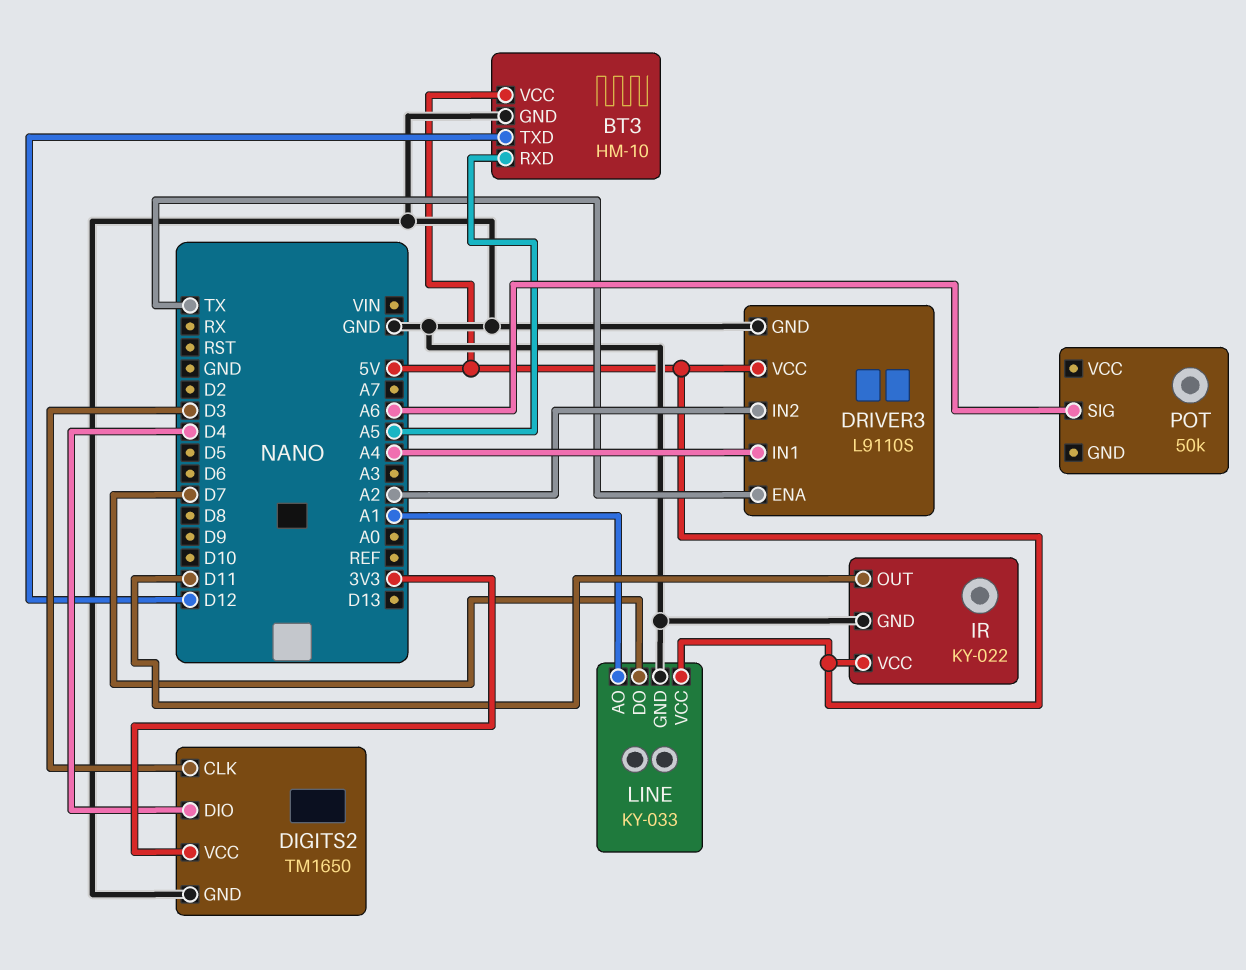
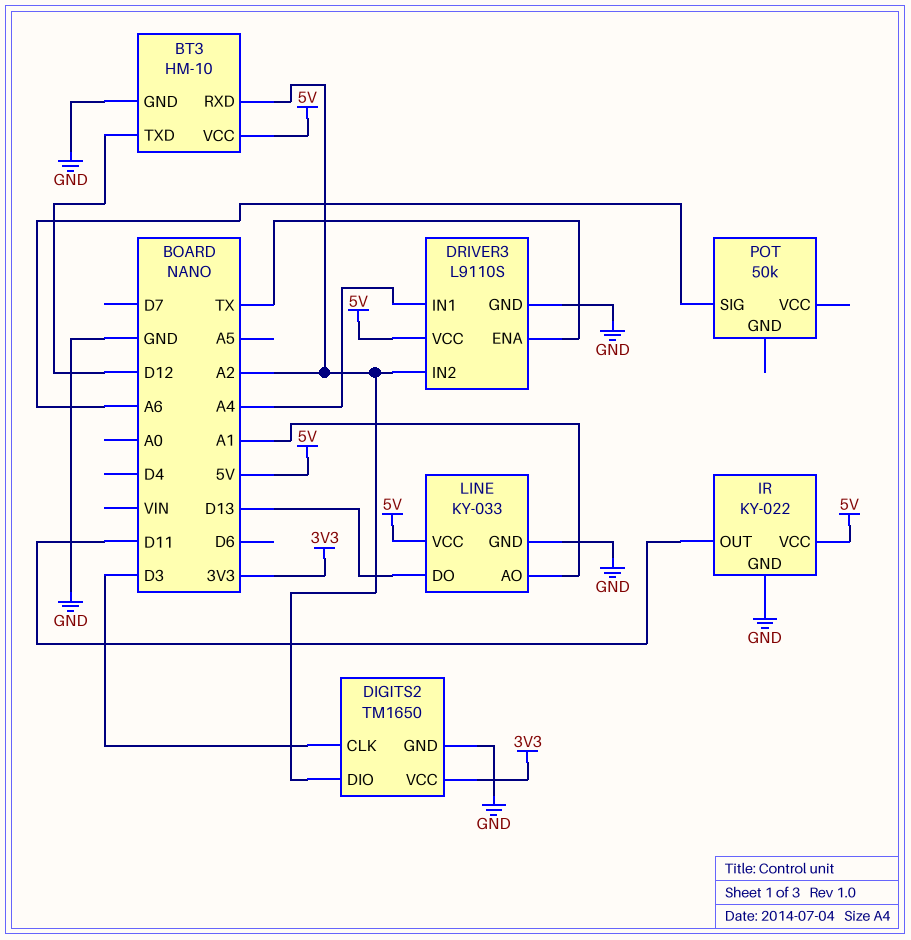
BT3 pin RXD: A5 -> A2
DIGITS2 pin DIO: D4 -> A2
LINE pin DO: D7 -> D13

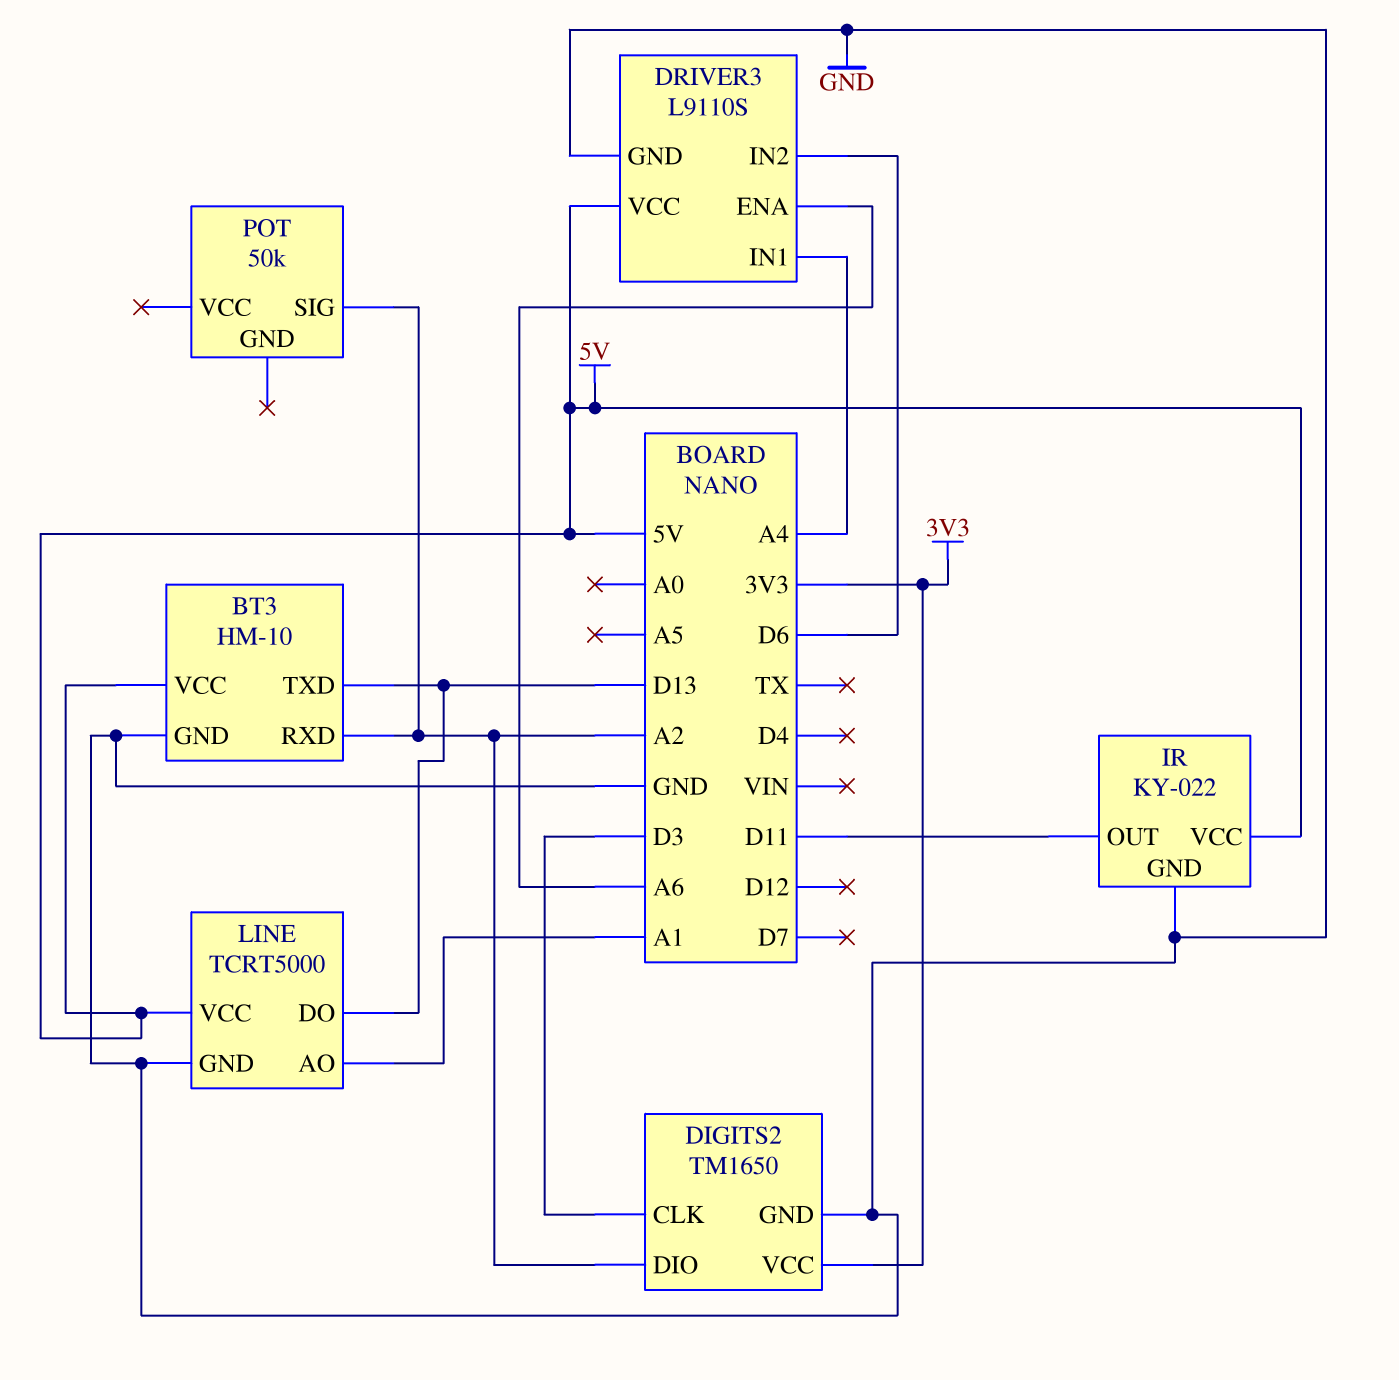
BT3 pin TXD: D12 -> D13
DRIVER3 pin ENA: TX -> A6
DRIVER3 pin IN2: A2 -> D6
LINE: KY-033 -> TCRT5000
POT pin SIG: A6 -> A2

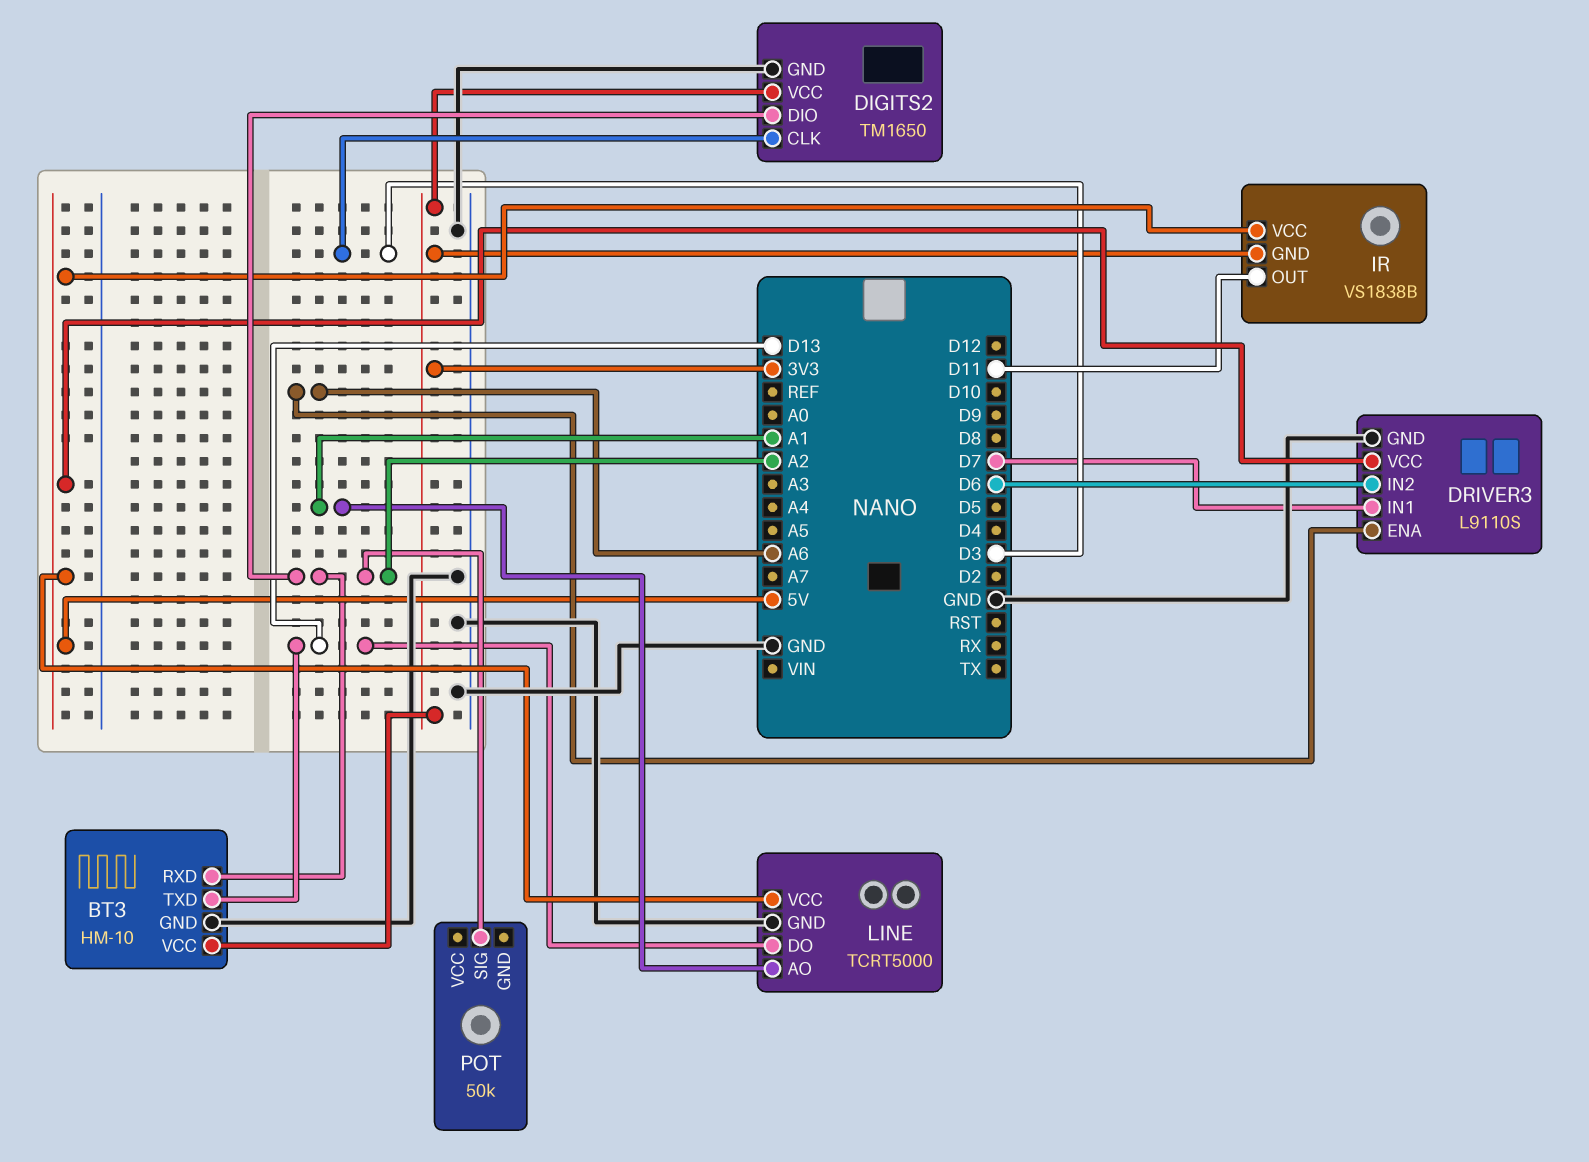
BT3 pin VCC: 5V -> 3V3
DRIVER3 pin IN1: A4 -> D7
IR: KY-022 -> VS1838B
IR pin GND: GND -> 3V3

